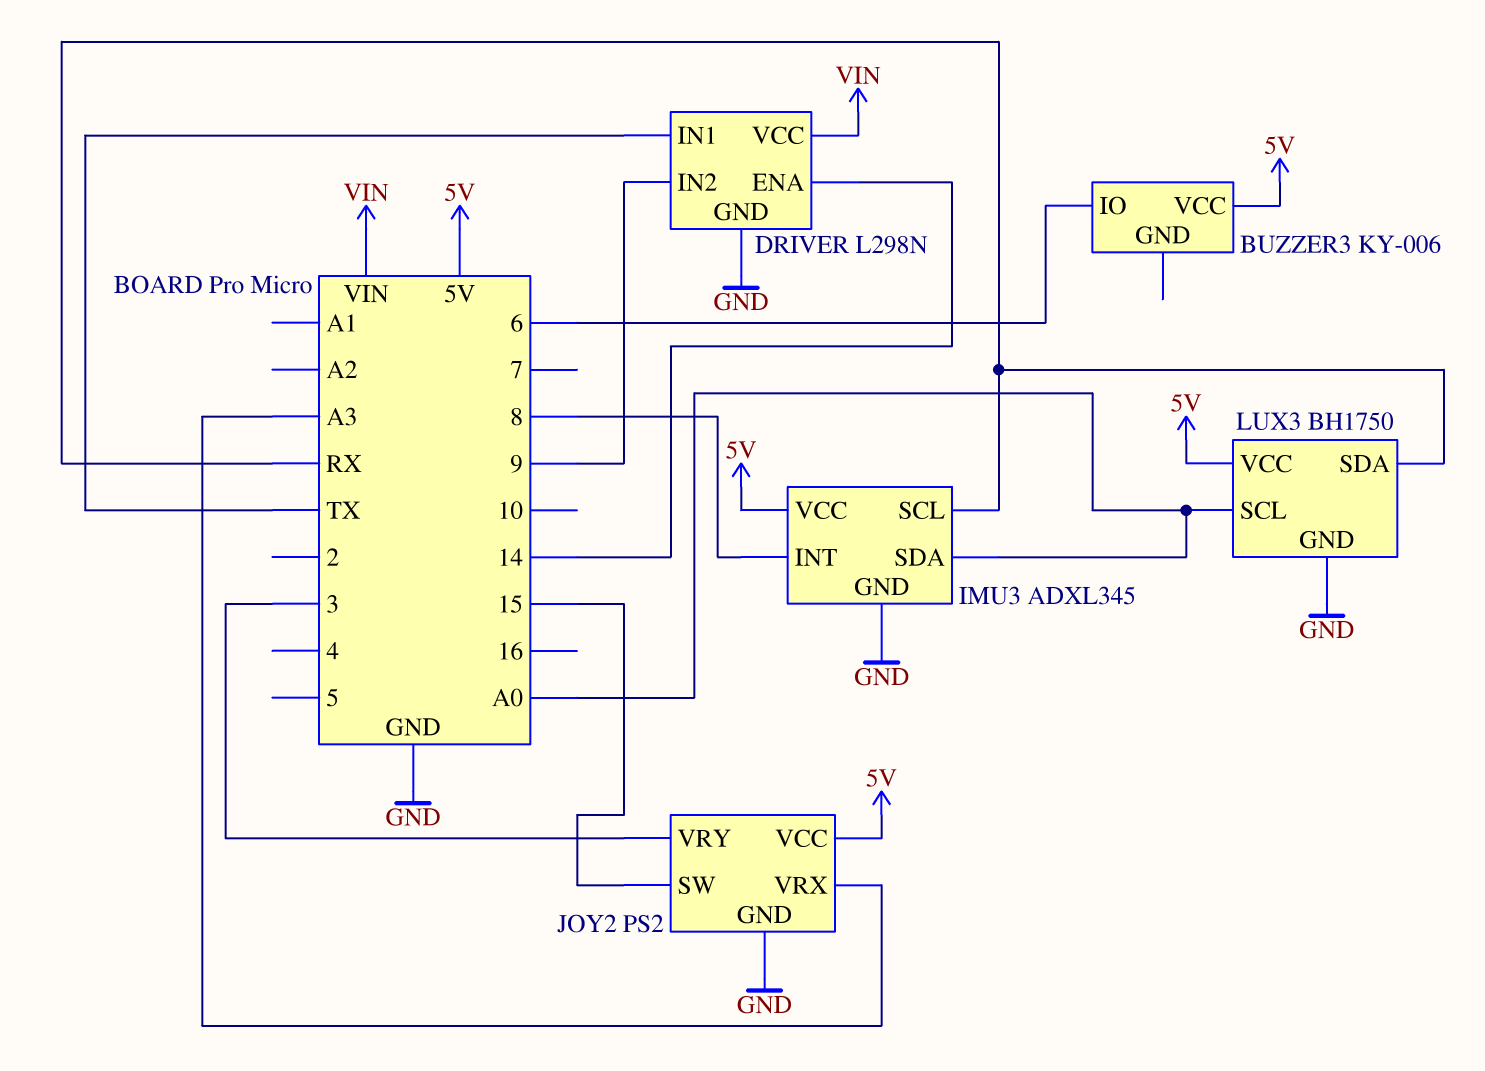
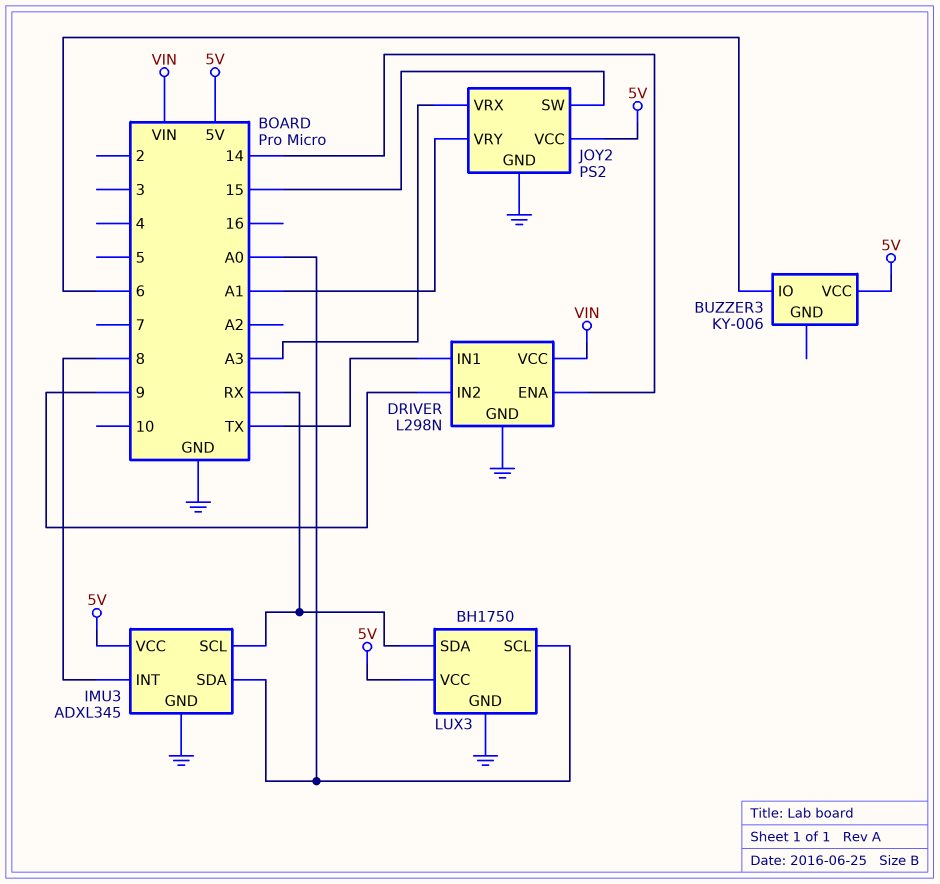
JOY2 pin VRY: 3 -> A1

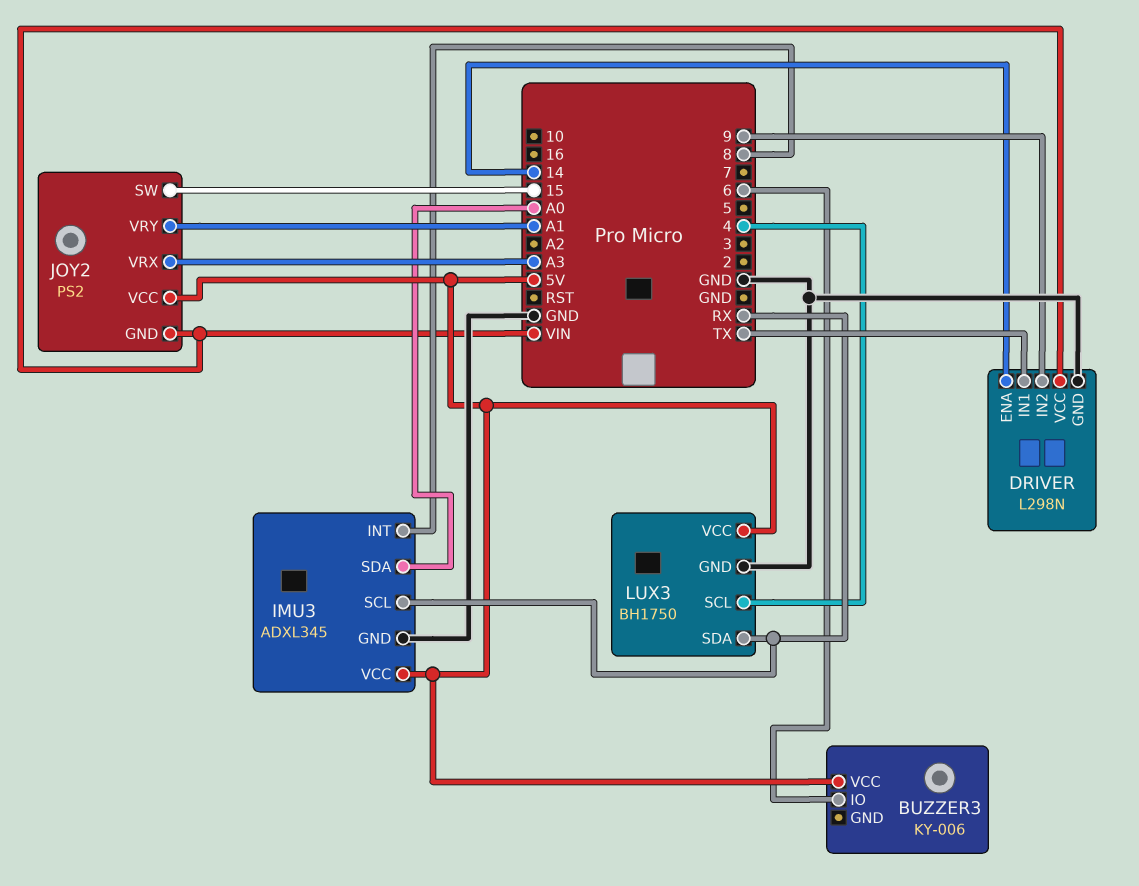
JOY2 pin GND: GND -> VIN
LUX3 pin SCL: A0 -> 4

